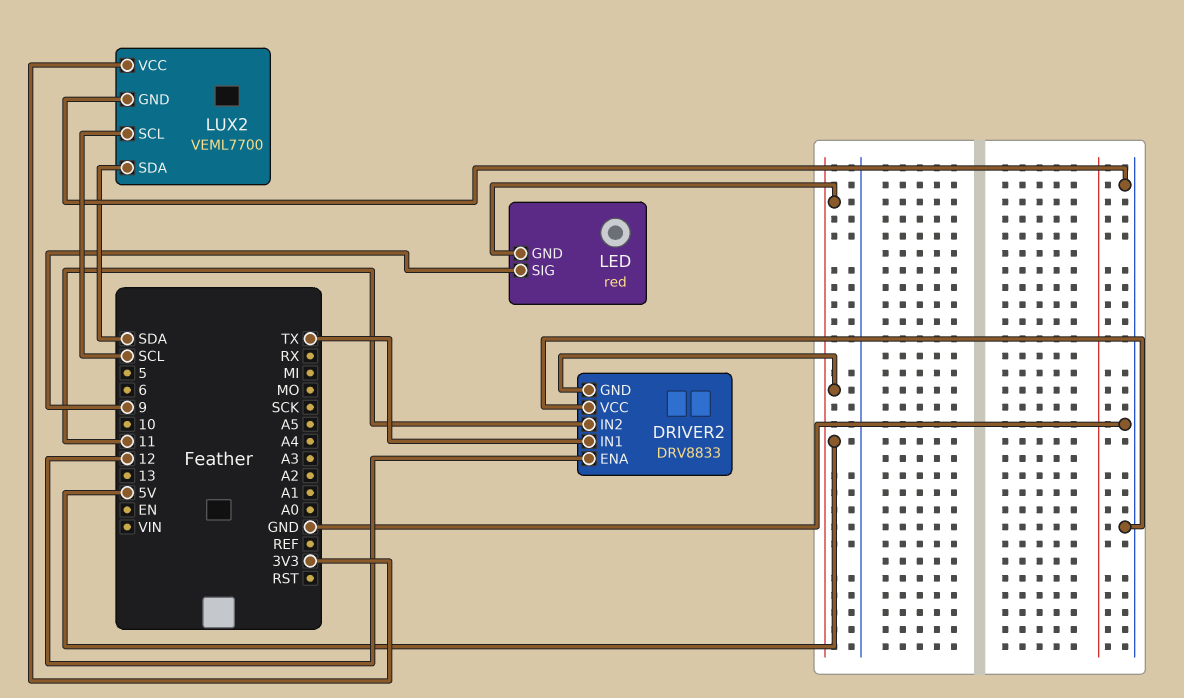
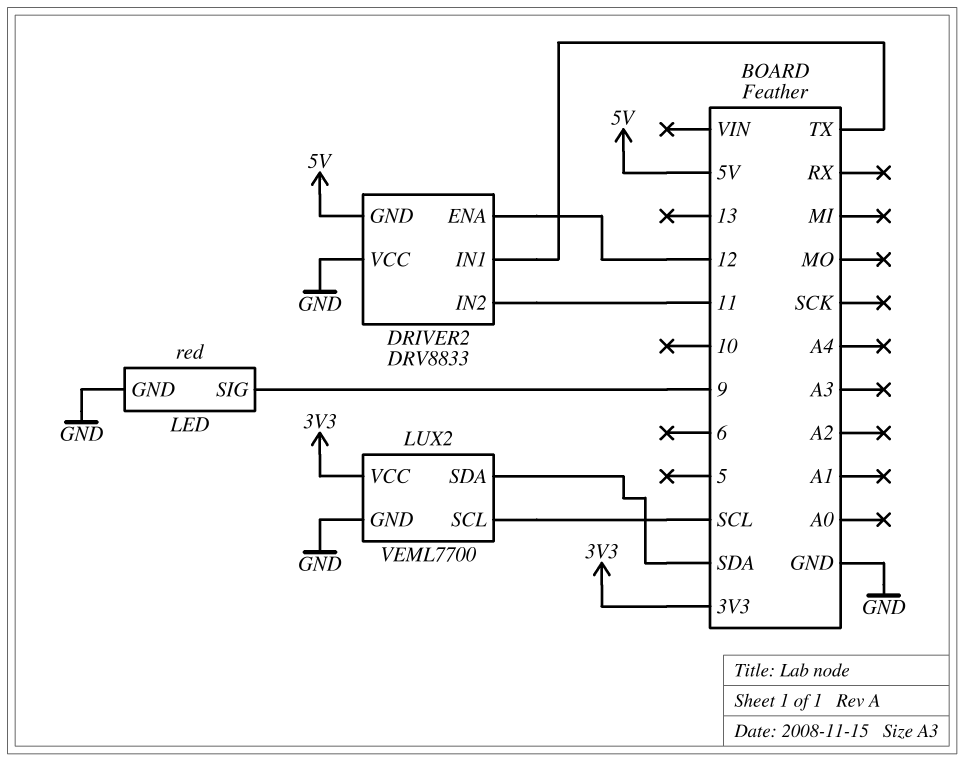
LED pin GND: 5V -> GND

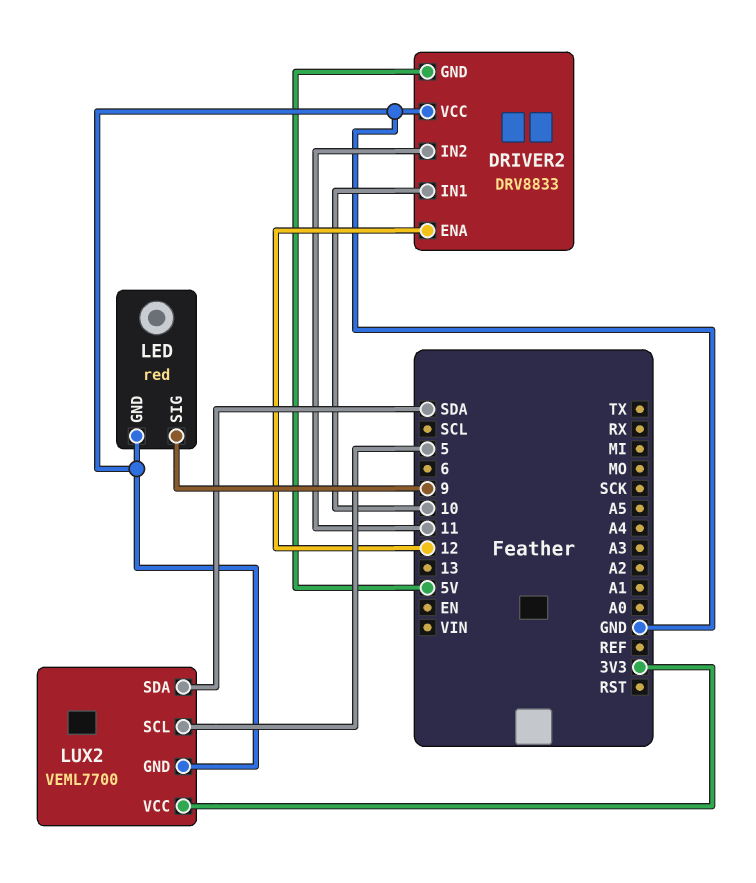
DRIVER2 pin IN1: TX -> 10
LUX2 pin SCL: SCL -> 5

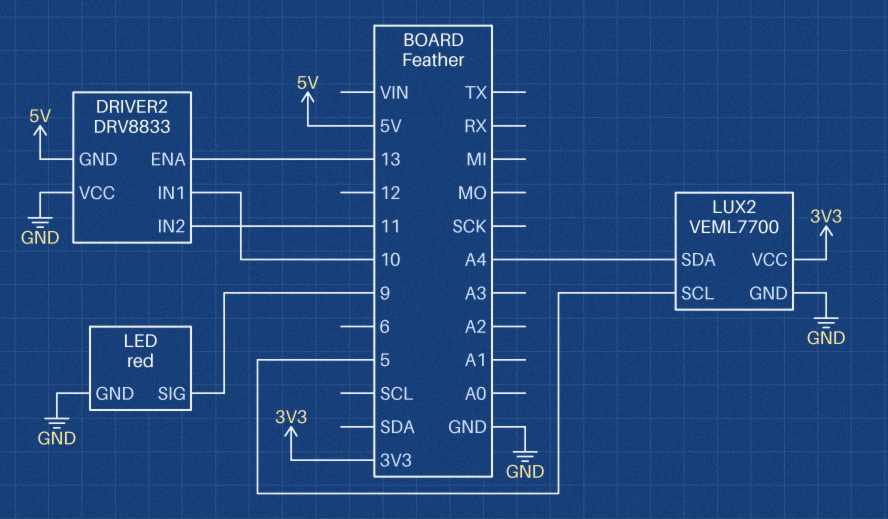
DRIVER2 pin ENA: 12 -> 13
LUX2 pin SDA: SDA -> A4

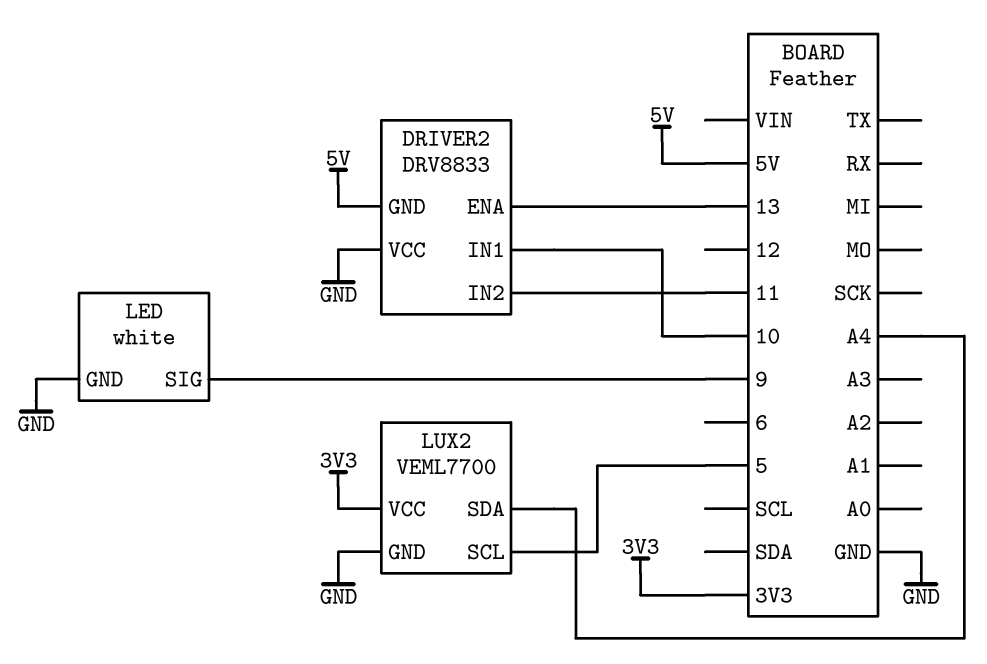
LED: red -> white

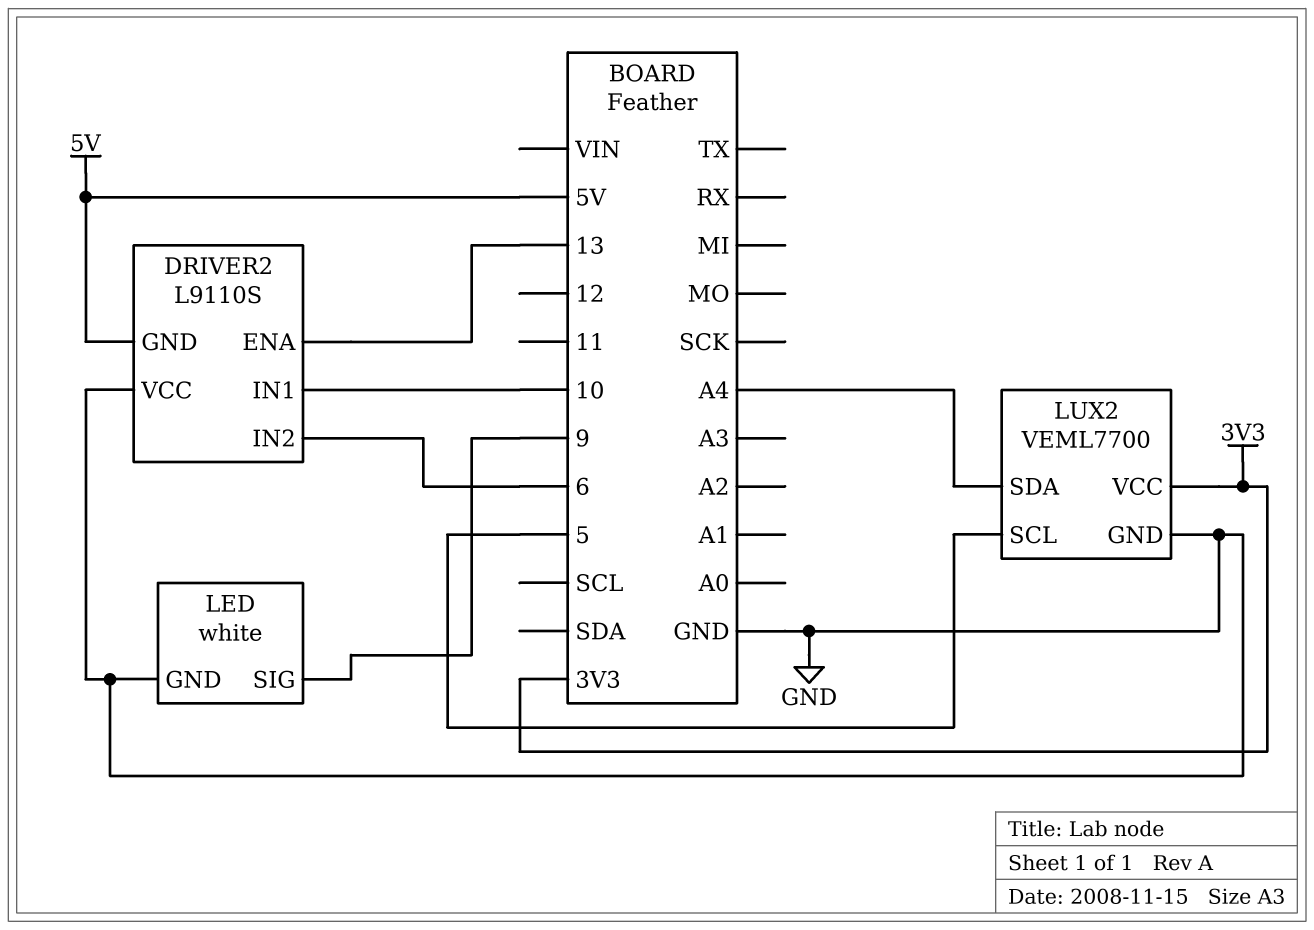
DRIVER2: DRV8833 -> L9110S
DRIVER2 pin IN2: 11 -> 6

